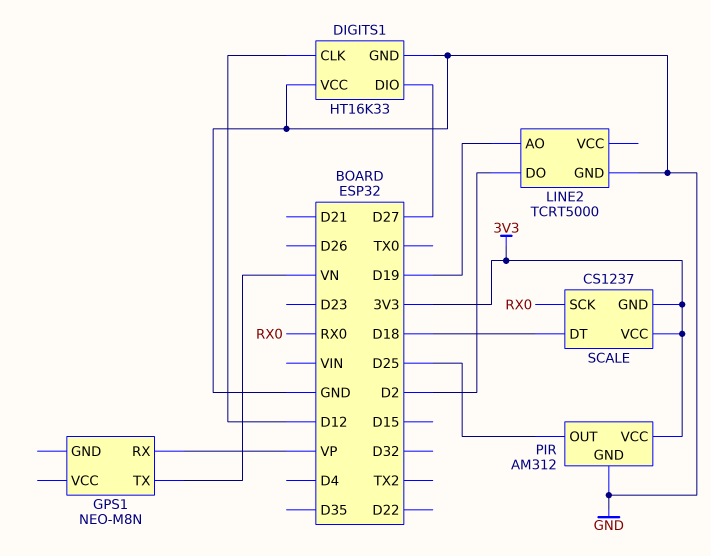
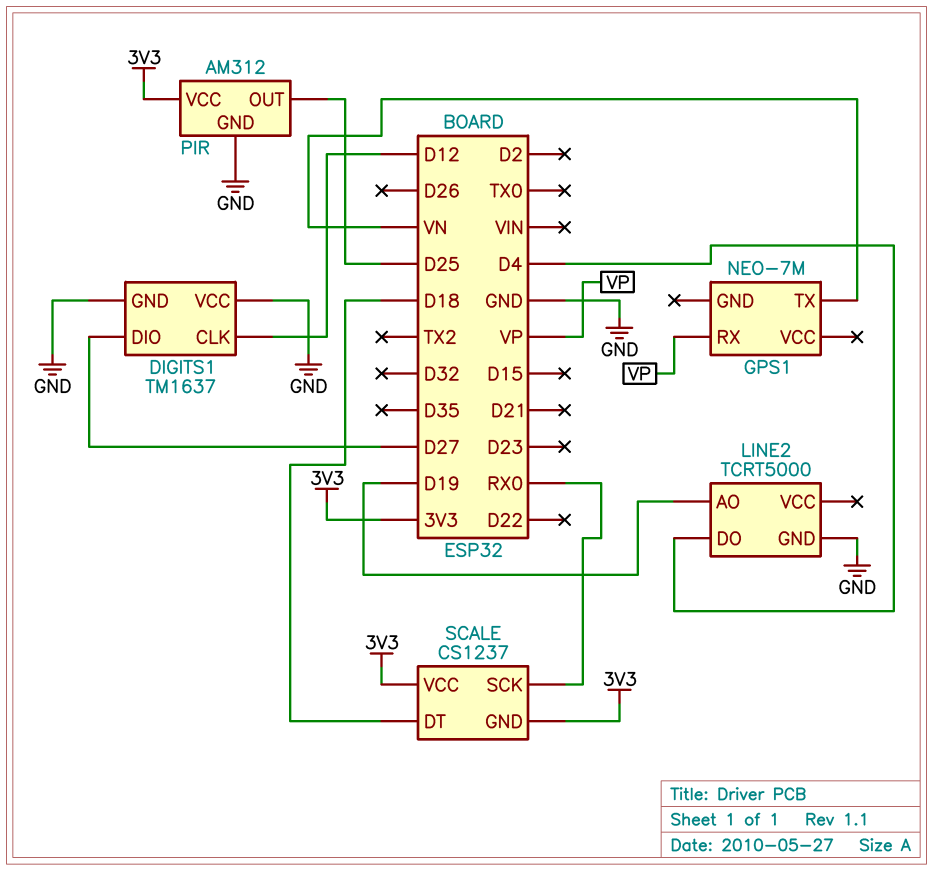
DIGITS1: HT16K33 -> TM1637
GPS1: NEO-M8N -> NEO-7M
LINE2 pin DO: D2 -> D4

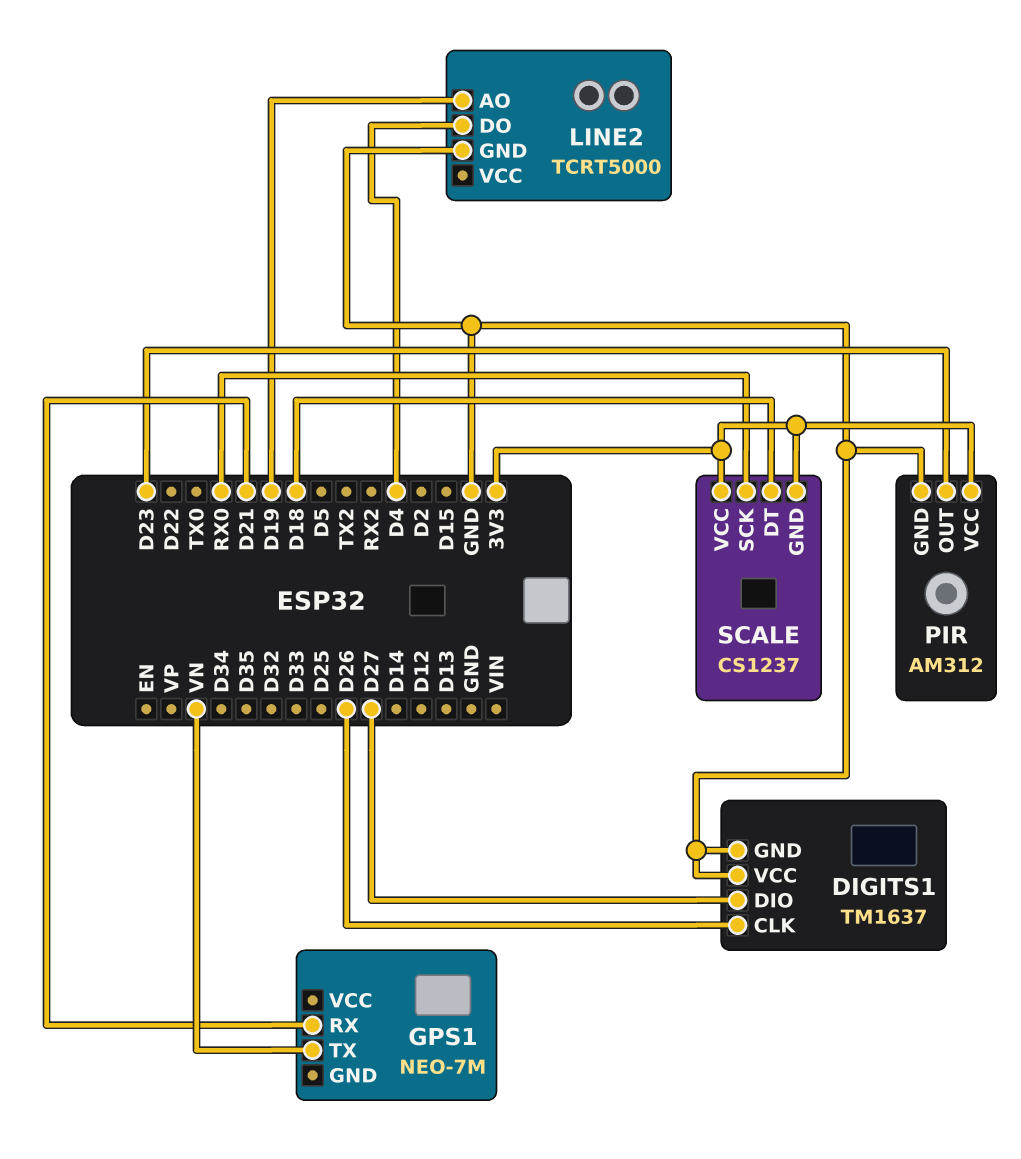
DIGITS1 pin CLK: D12 -> D26
GPS1 pin RX: VP -> D21
PIR pin OUT: D25 -> D23

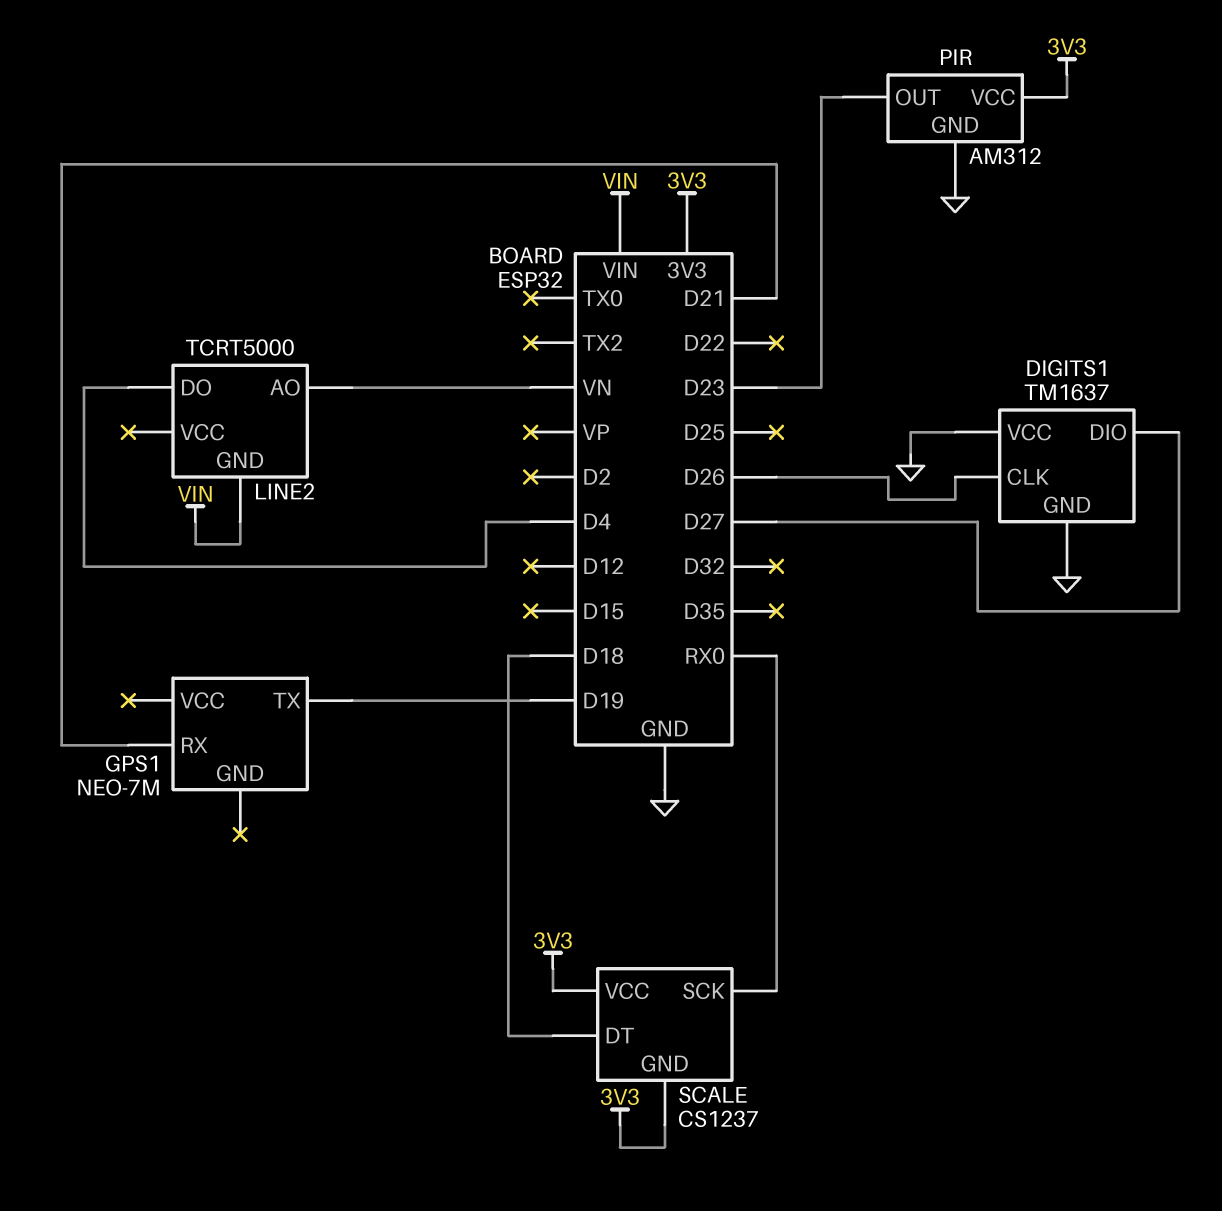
GPS1 pin TX: VN -> D19
LINE2 pin AO: D19 -> VN
LINE2 pin GND: GND -> VIN

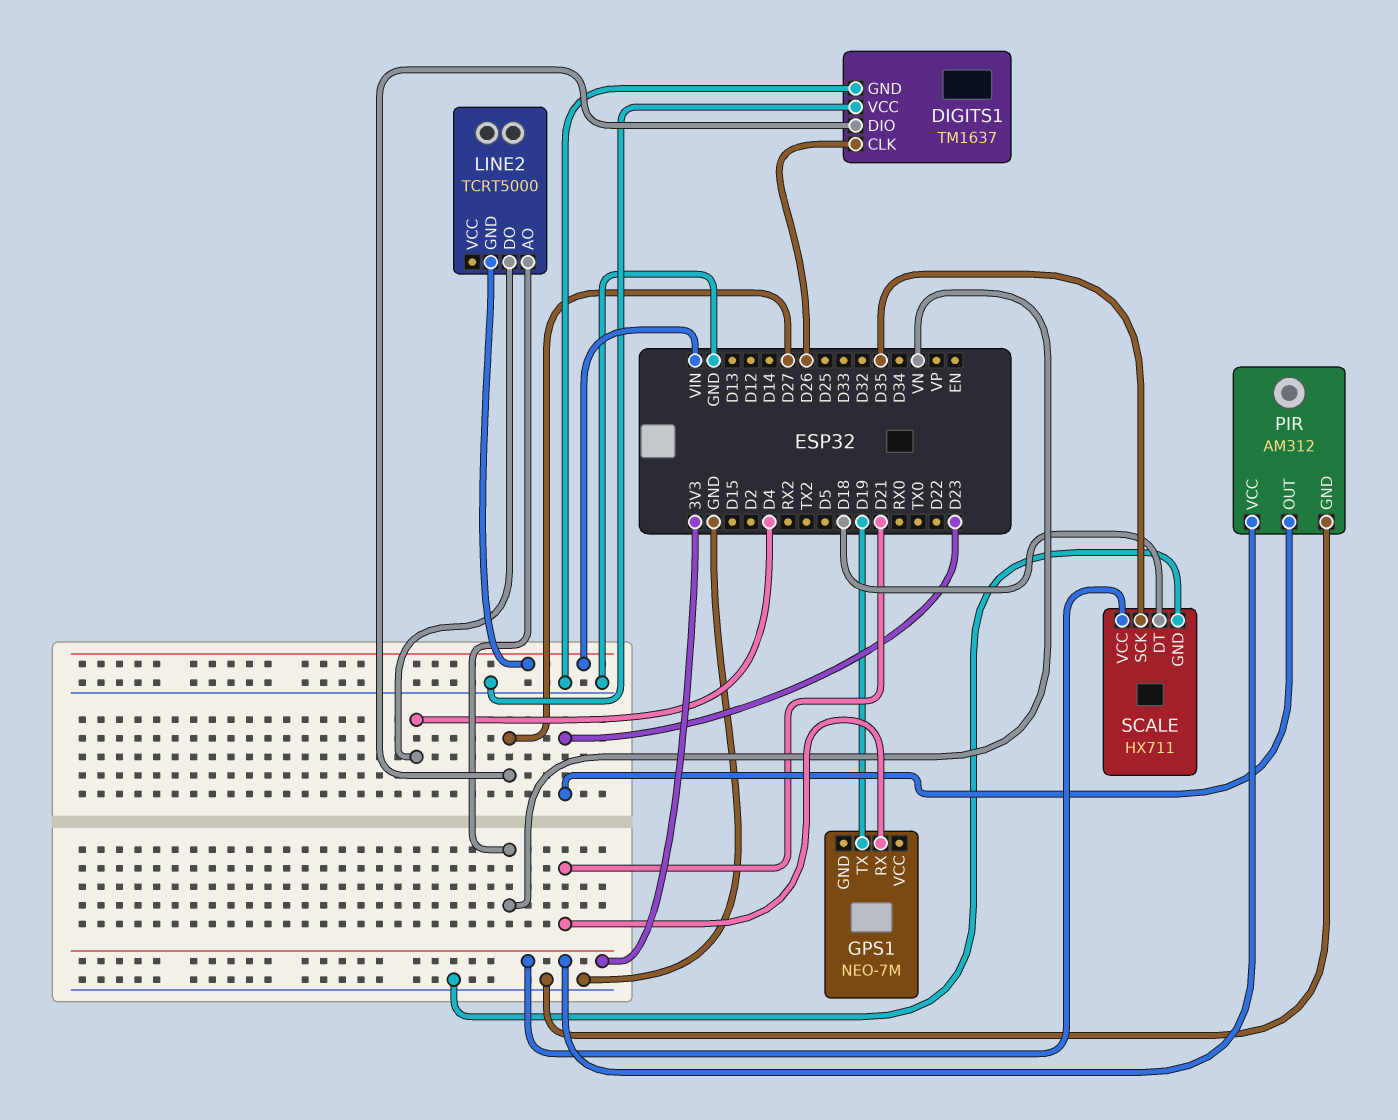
SCALE: CS1237 -> HX711
SCALE pin GND: 3V3 -> GND
SCALE pin SCK: RX0 -> D35

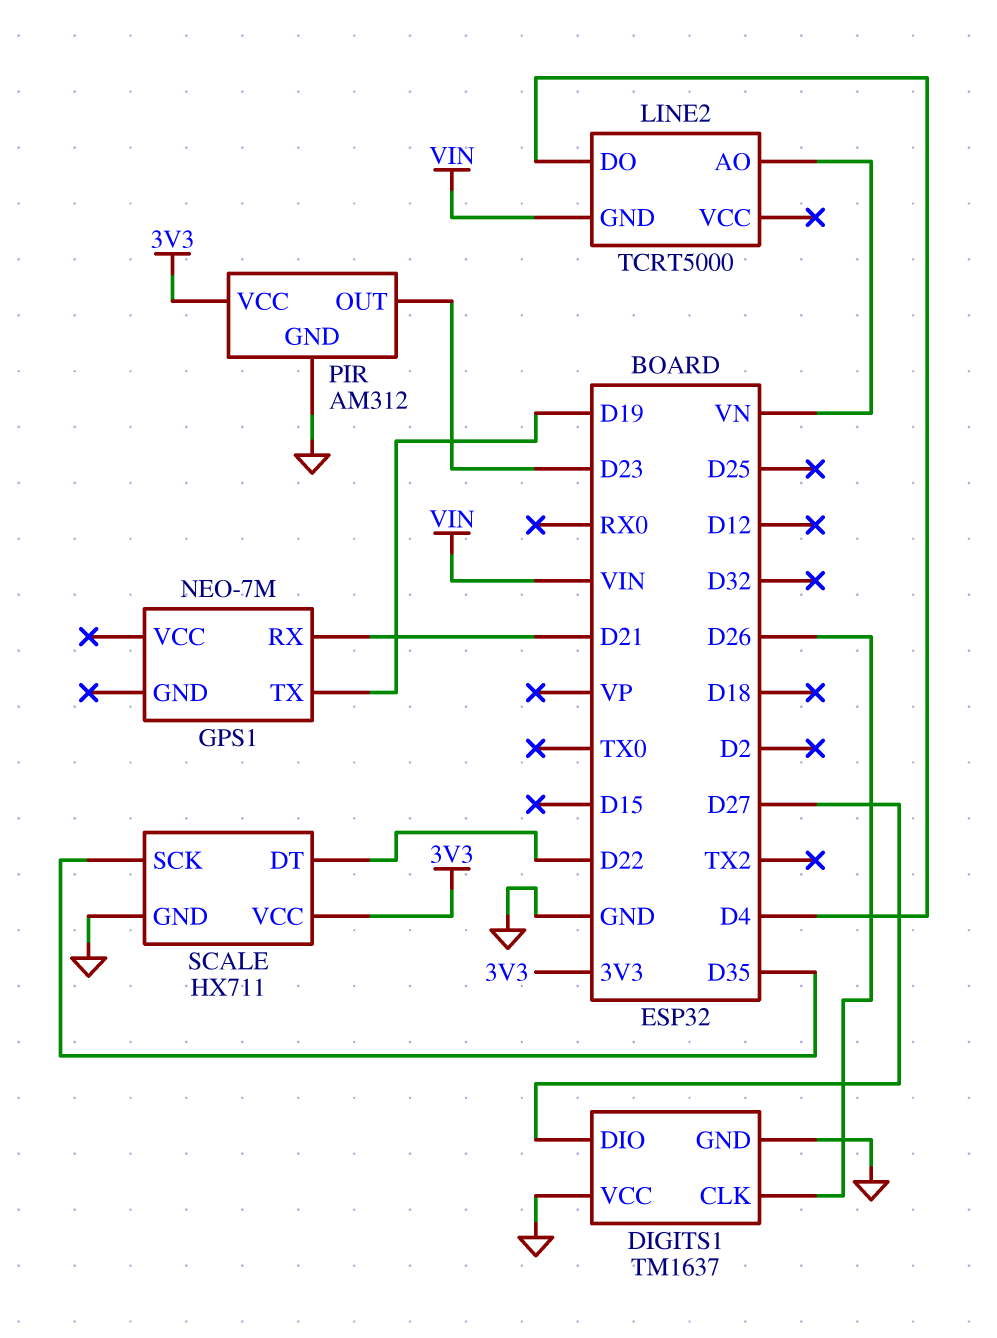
SCALE pin DT: D18 -> D22

